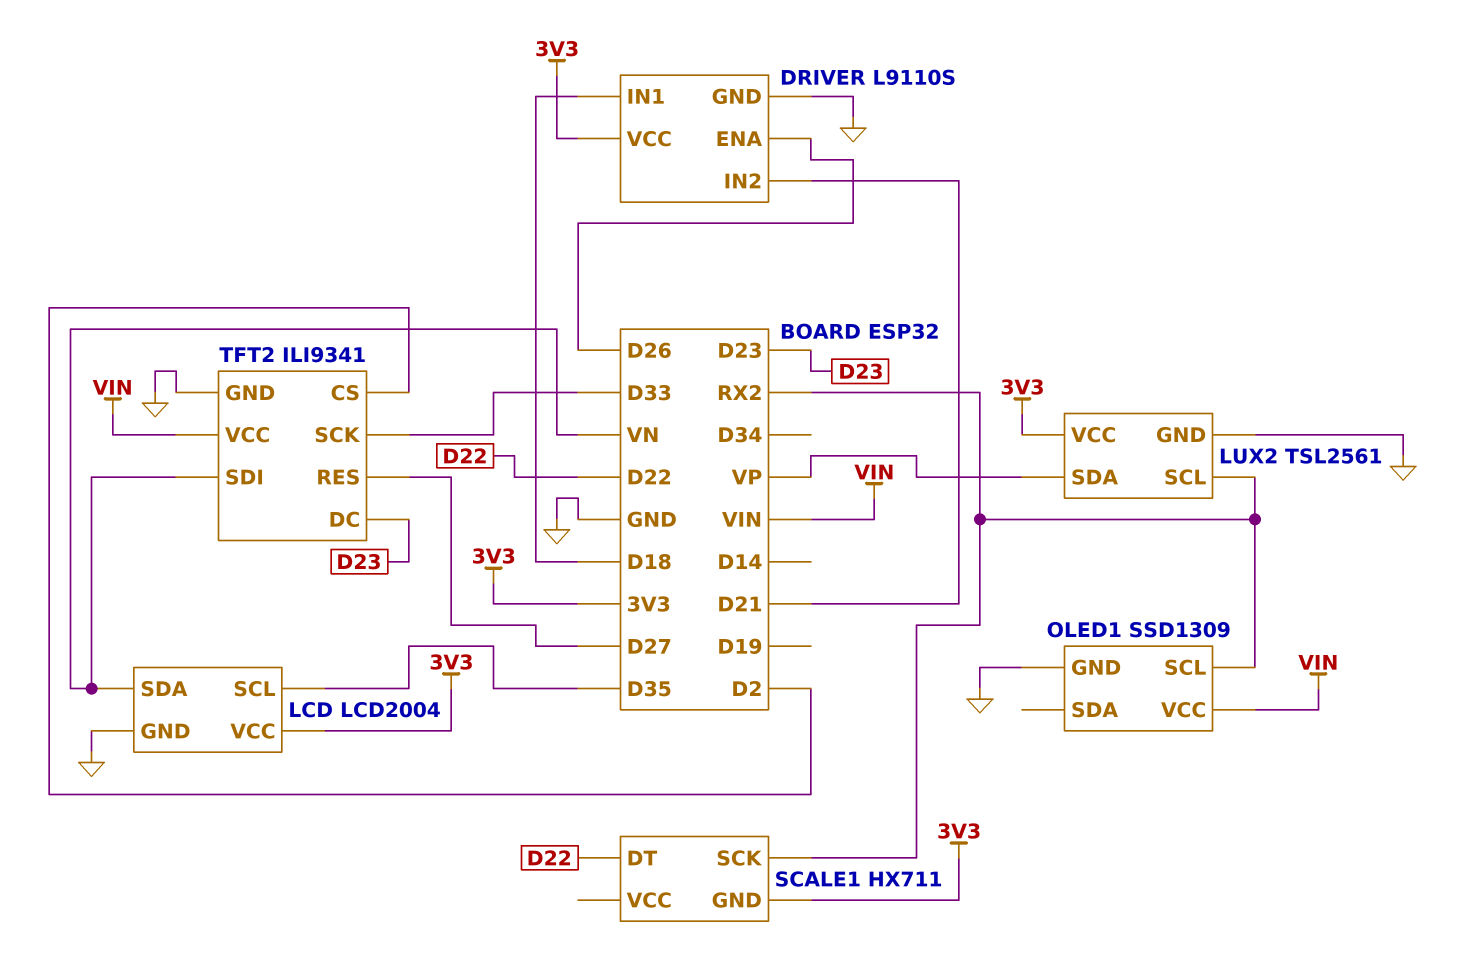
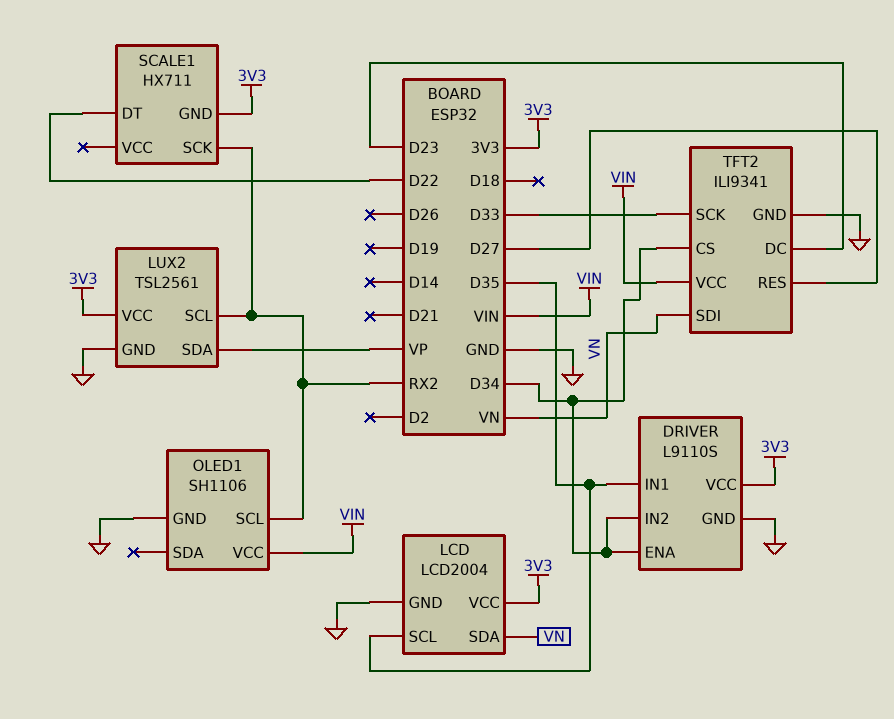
DRIVER pin ENA: D26 -> D34
DRIVER pin IN1: D18 -> D35
DRIVER pin IN2: D21 -> D34
OLED1: SSD1309 -> SH1106
TFT2 pin CS: D2 -> D34

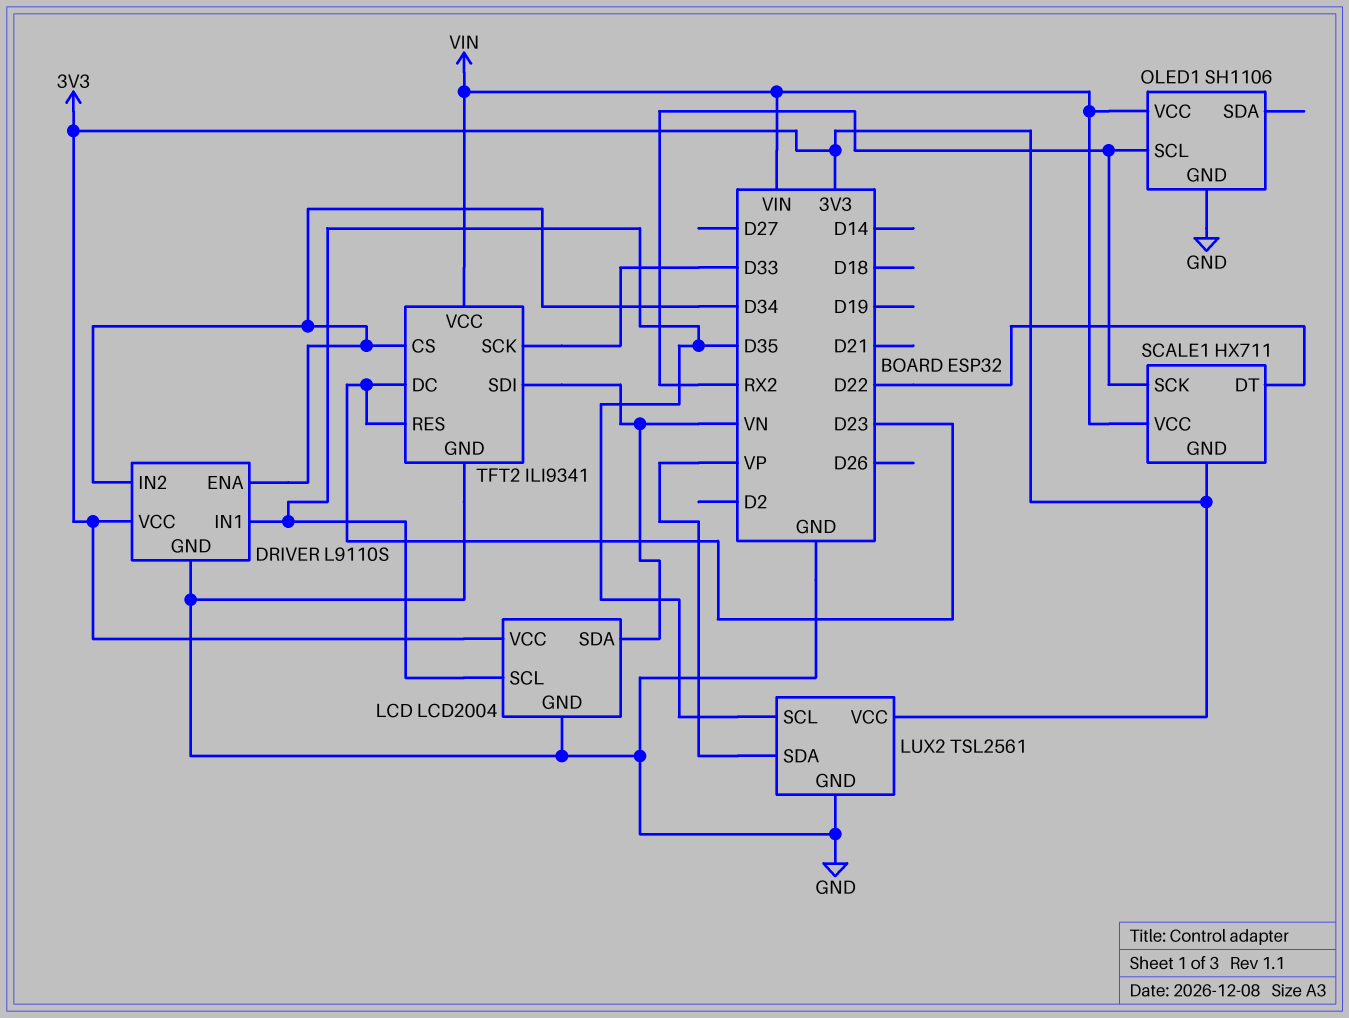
LUX2 pin SCL: RX2 -> D35
SCALE1 pin VCC: none -> VIN
TFT2 pin RES: D27 -> D23

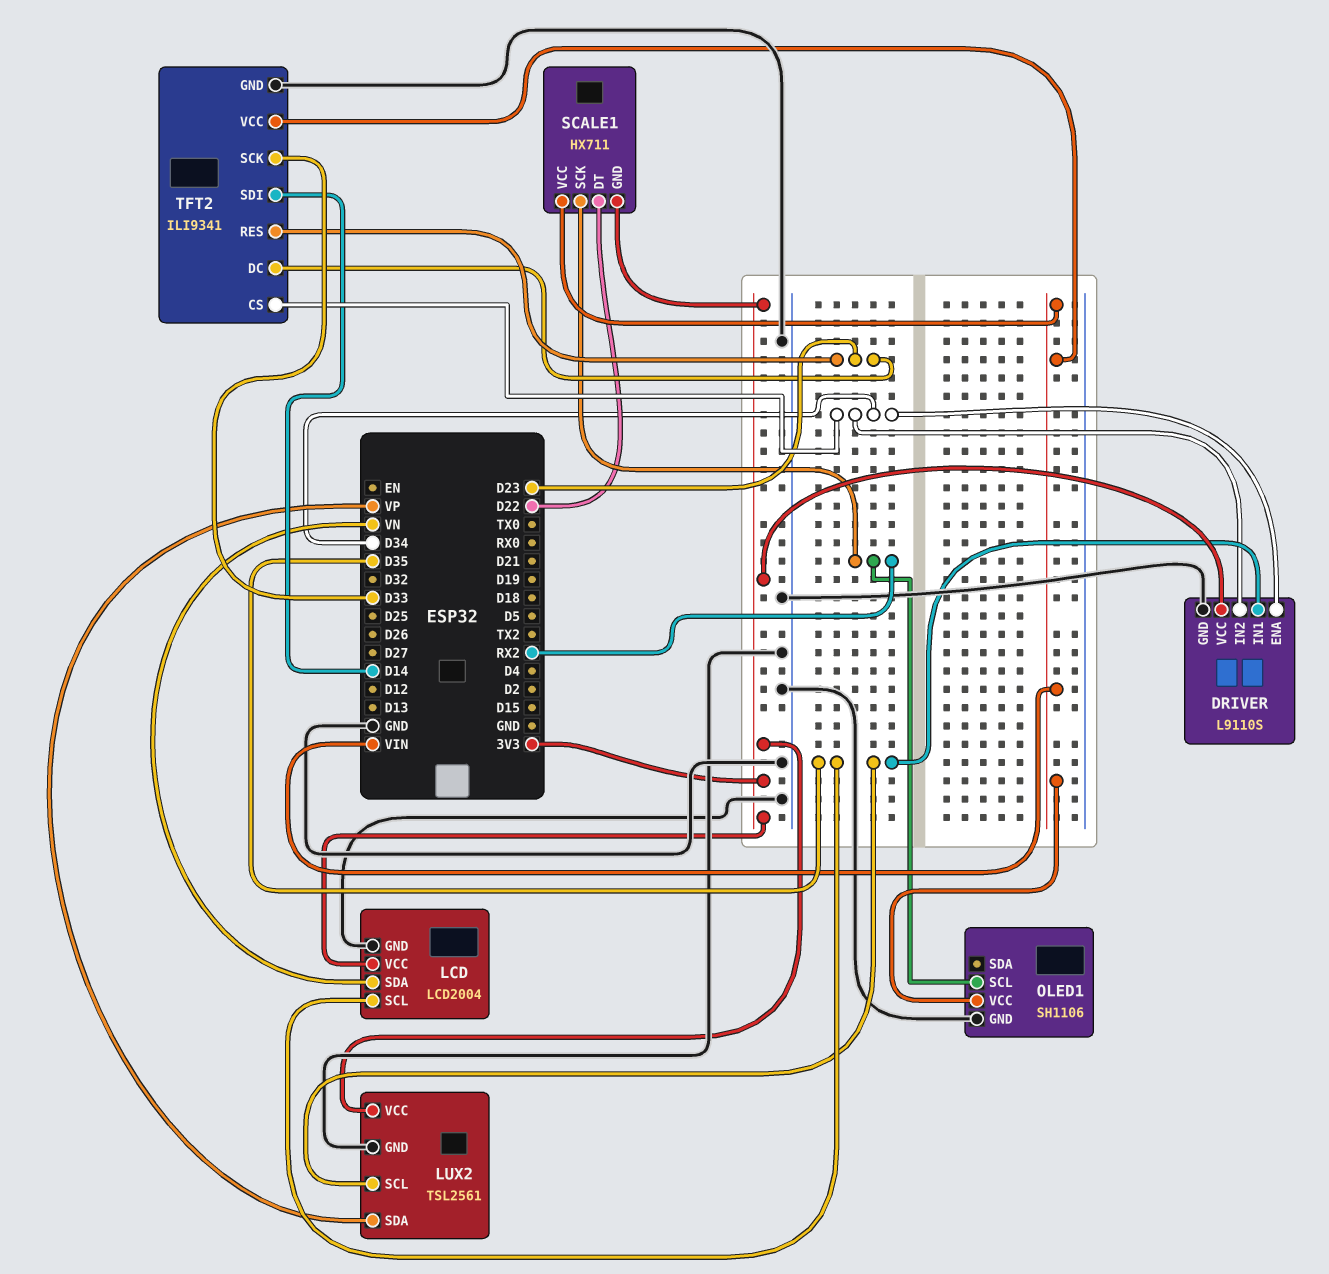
TFT2 pin SDI: VN -> D14

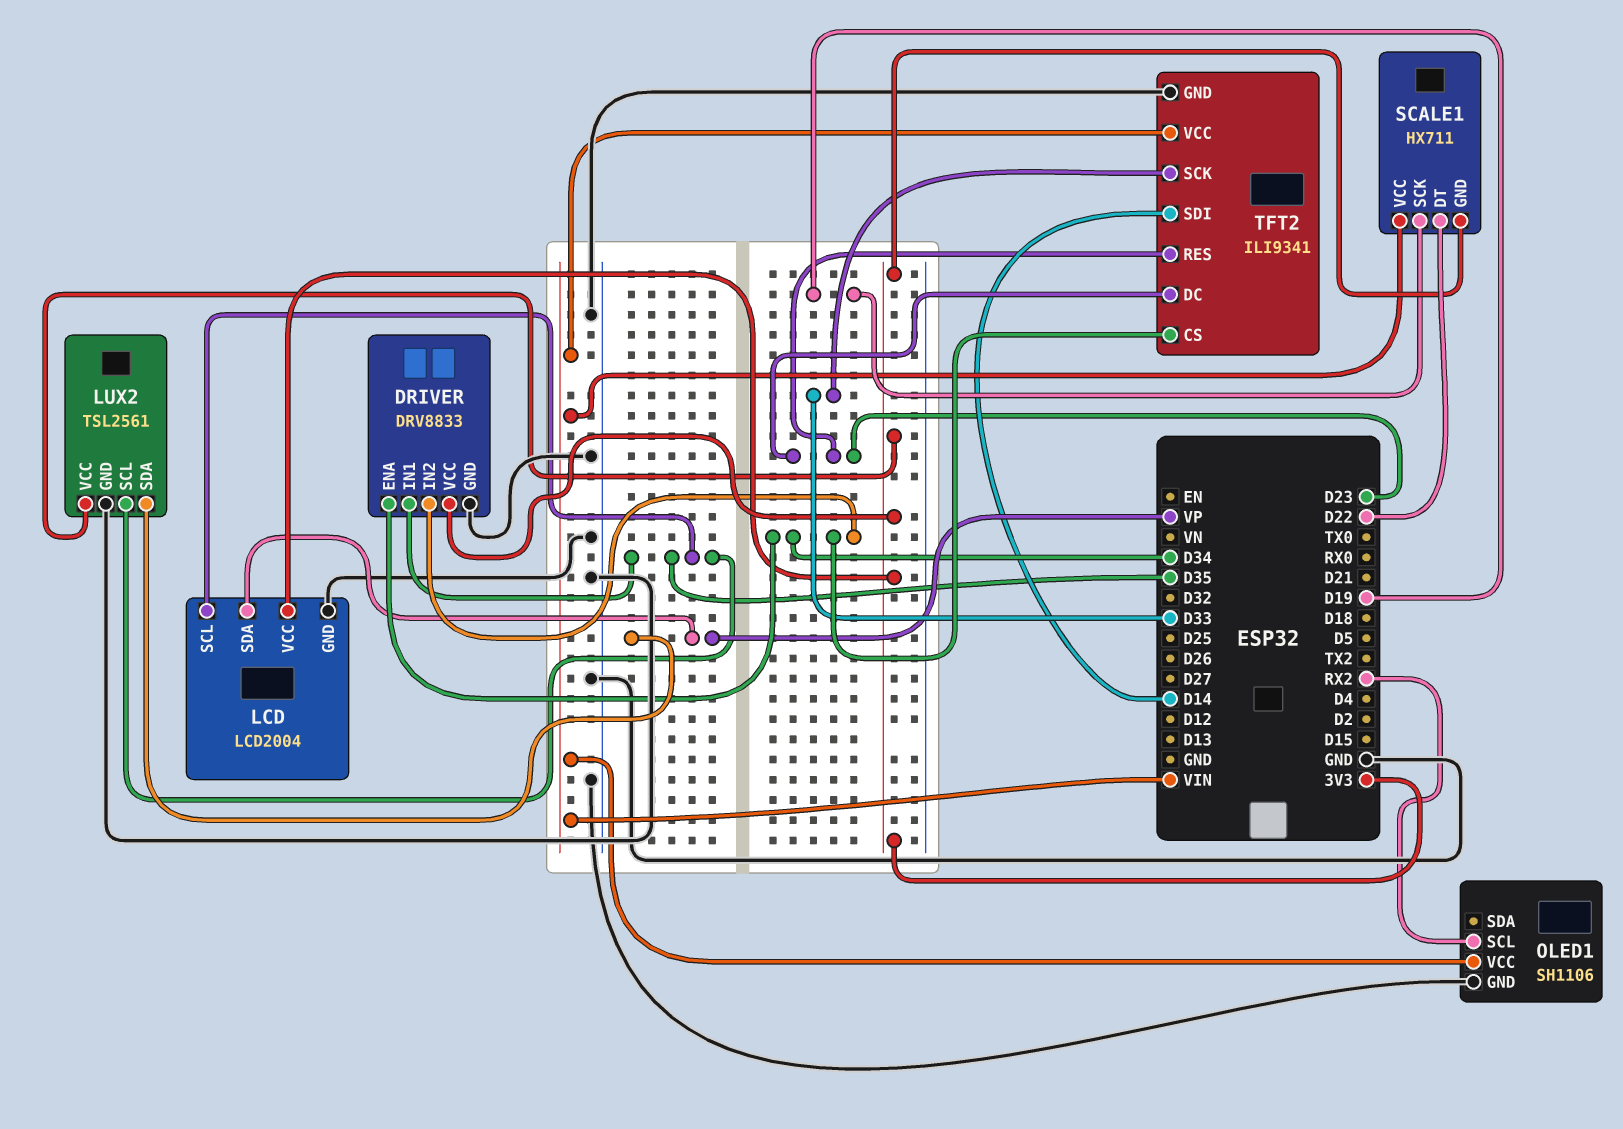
DRIVER: L9110S -> DRV8833
LCD pin SDA: VN -> VP
SCALE1 pin SCK: RX2 -> D19

